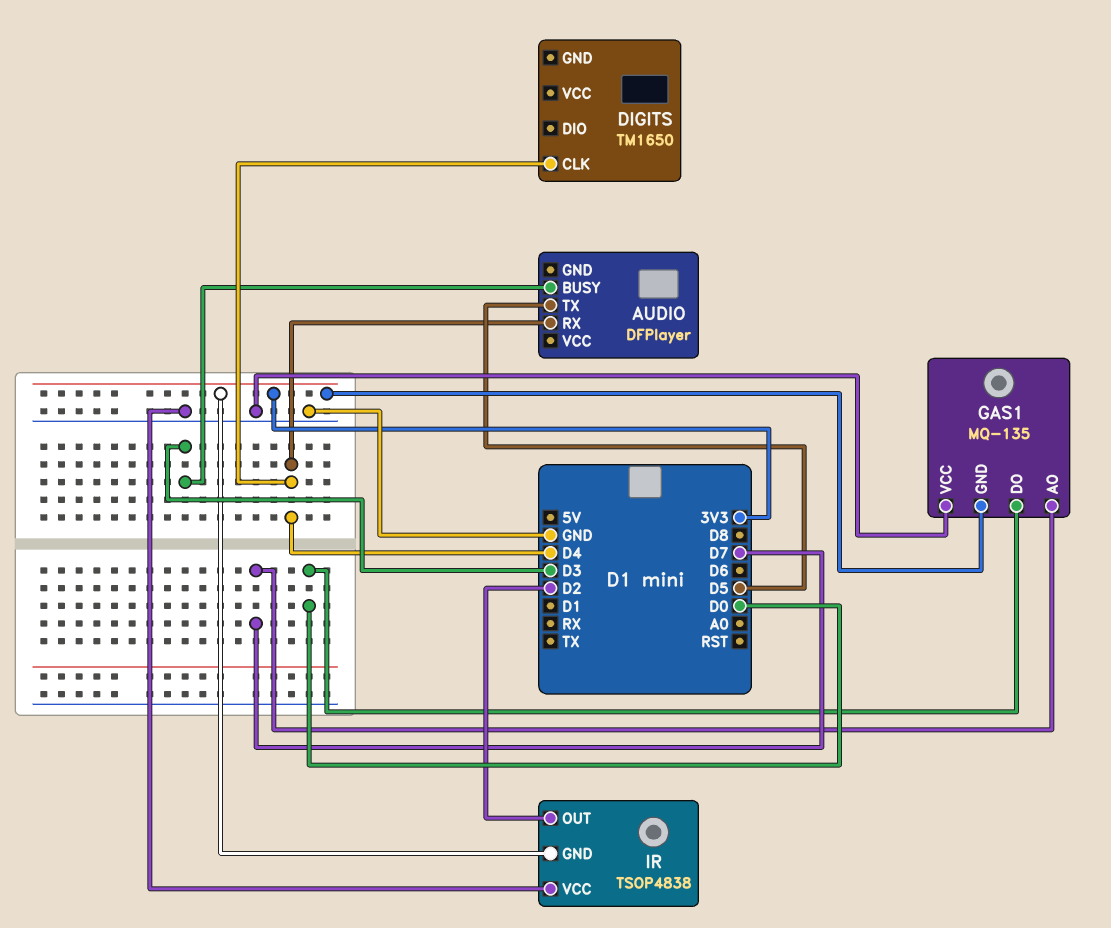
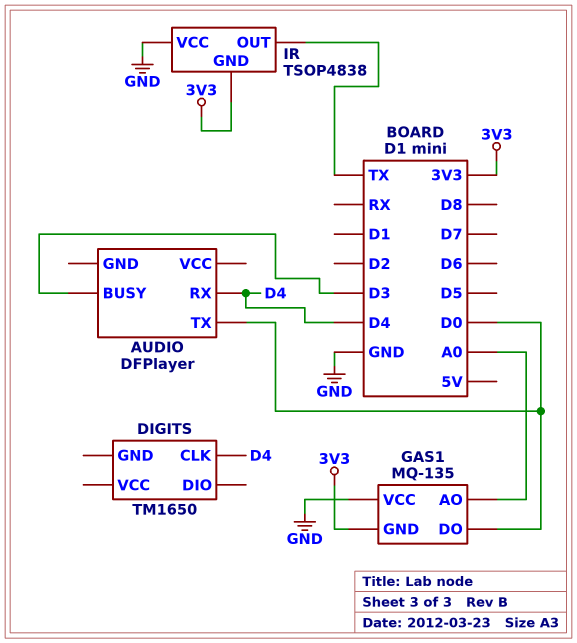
AUDIO pin TX: D5 -> D0
GAS1 pin AO: D7 -> A0
IR pin OUT: D2 -> TX

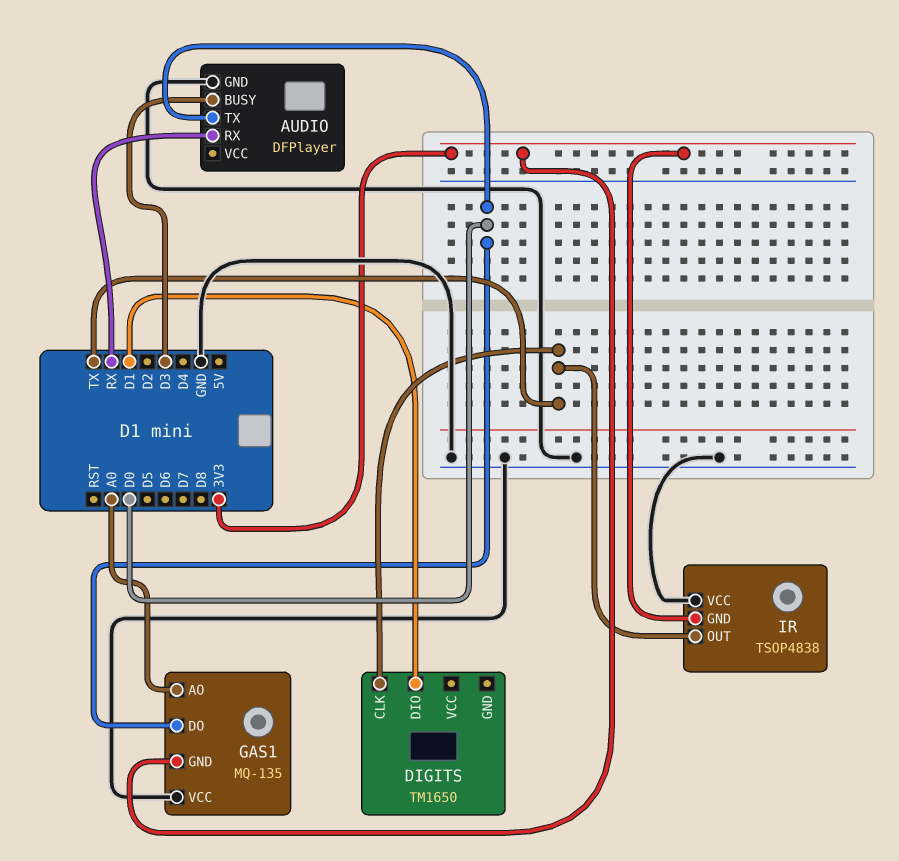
AUDIO pin GND: none -> GND
AUDIO pin RX: D4 -> RX
DIGITS pin CLK: D4 -> TX
DIGITS pin DIO: none -> D1

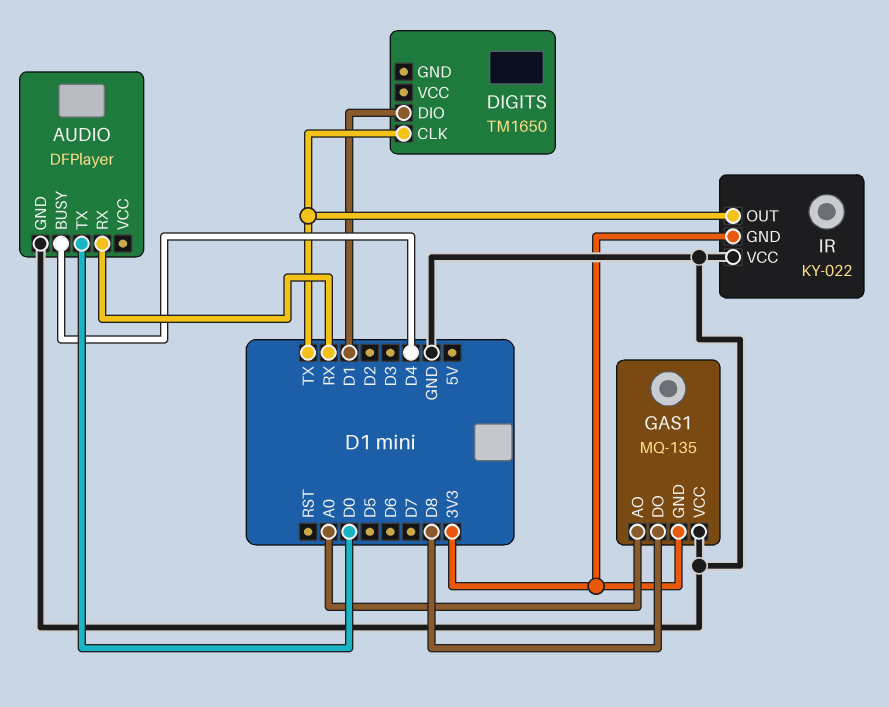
AUDIO pin BUSY: D3 -> D4
GAS1 pin DO: D0 -> D8
IR: TSOP4838 -> KY-022

